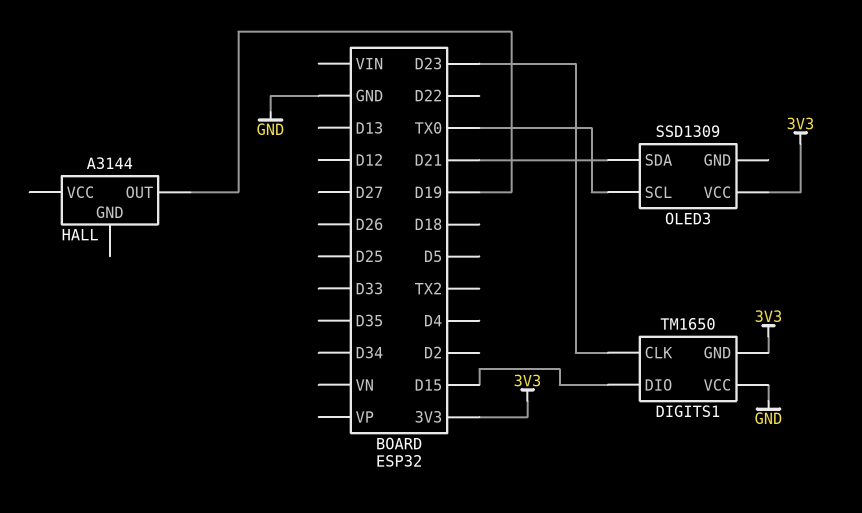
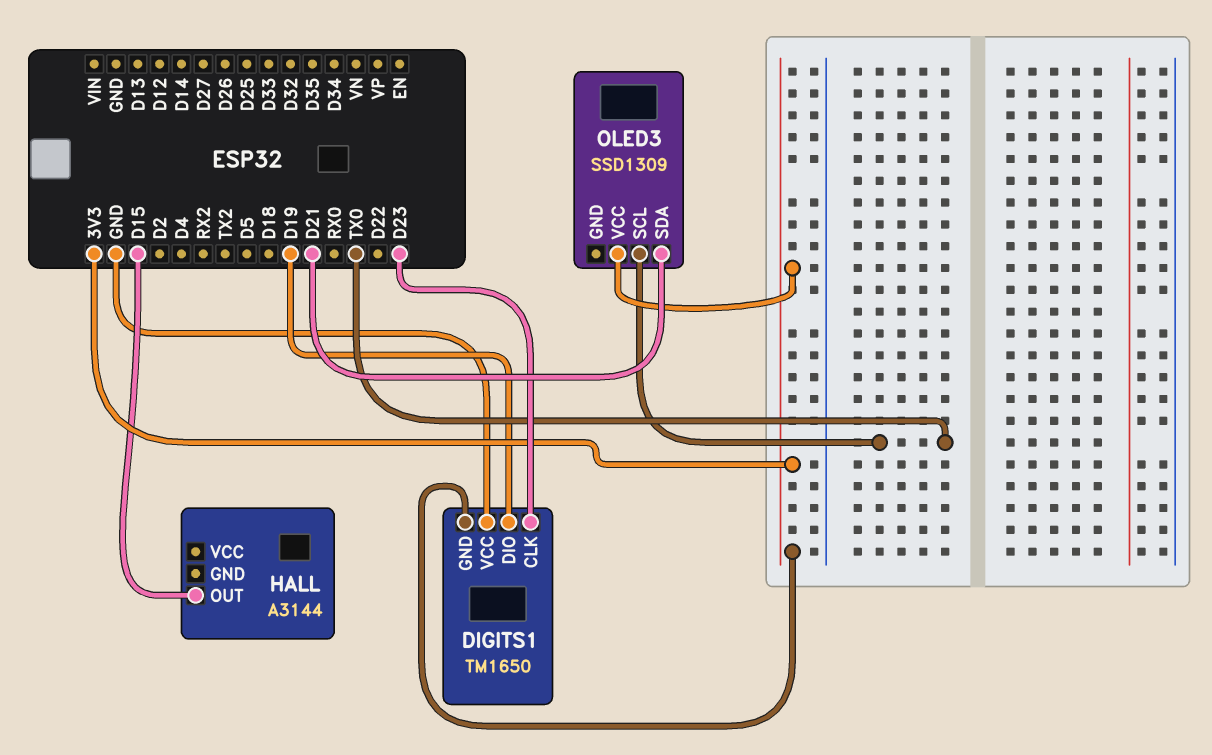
DIGITS1 pin DIO: D15 -> D19
HALL pin OUT: D19 -> D15

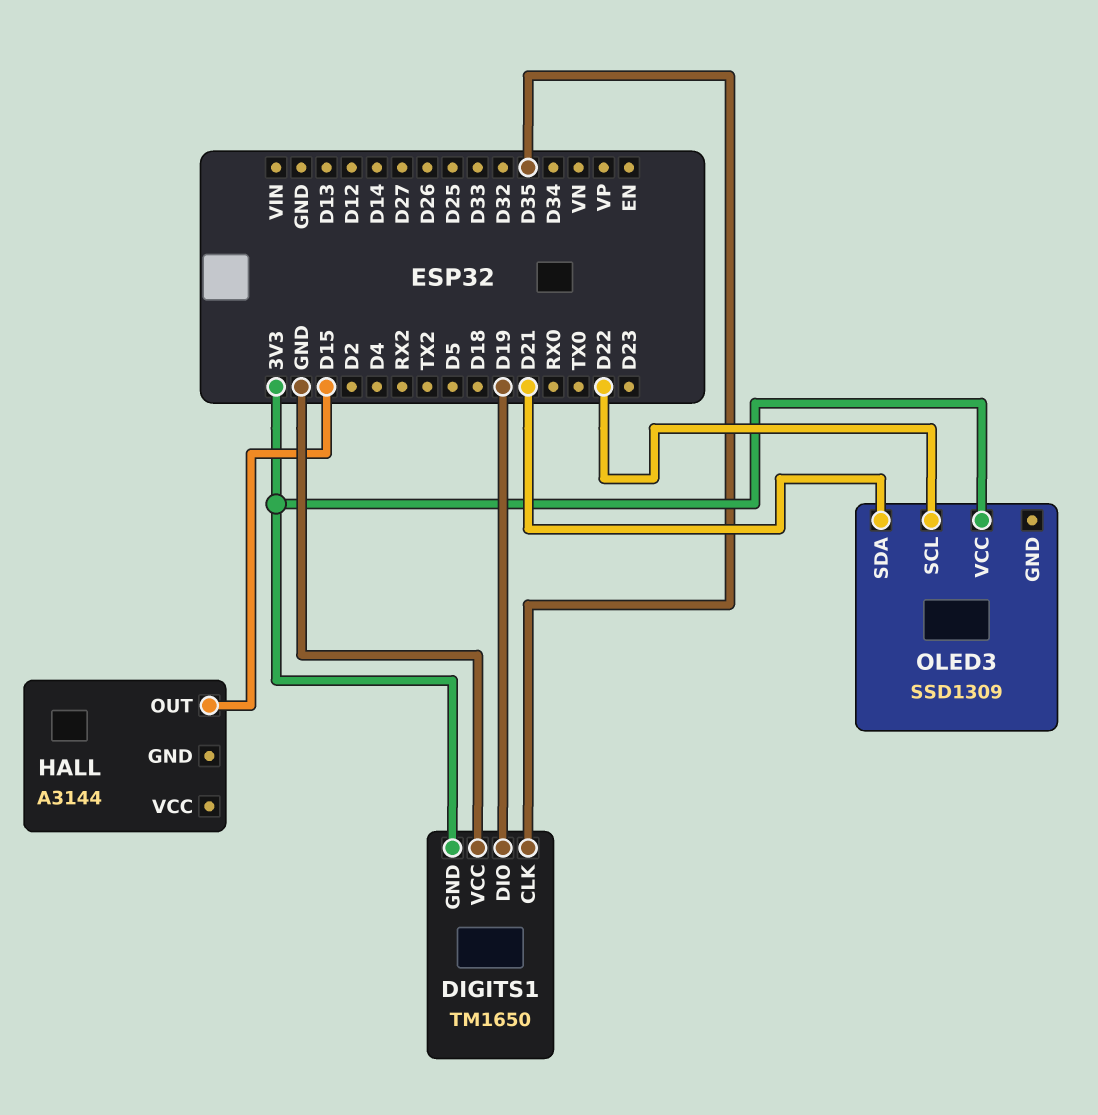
DIGITS1 pin CLK: D23 -> D35
OLED3 pin SCL: TX0 -> D22

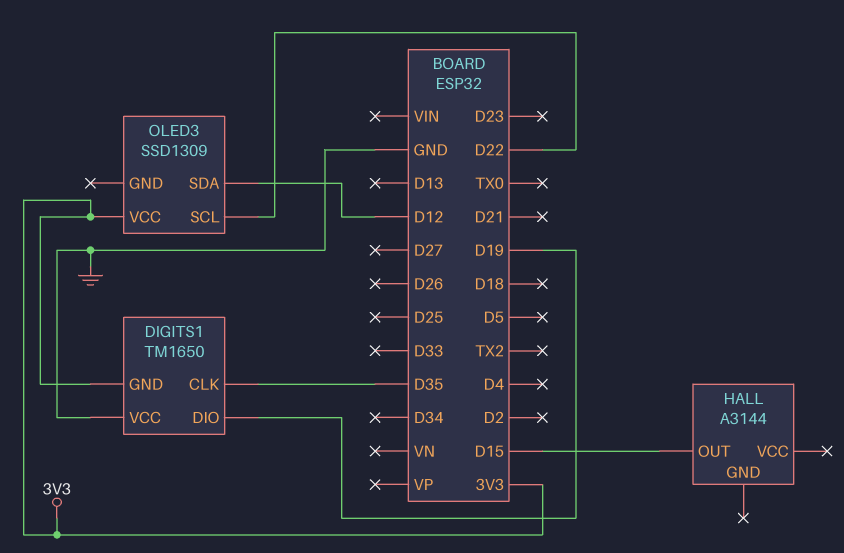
OLED3 pin SDA: D21 -> D12

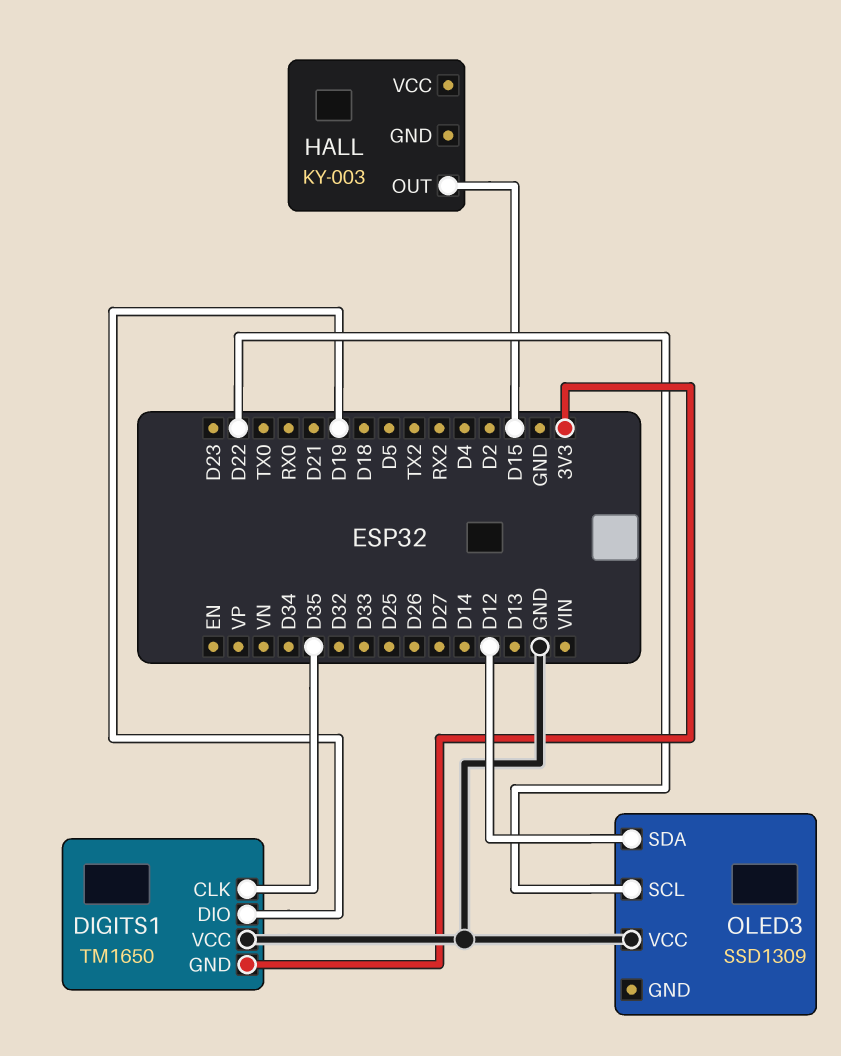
HALL: A3144 -> KY-003
OLED3 pin VCC: 3V3 -> GND

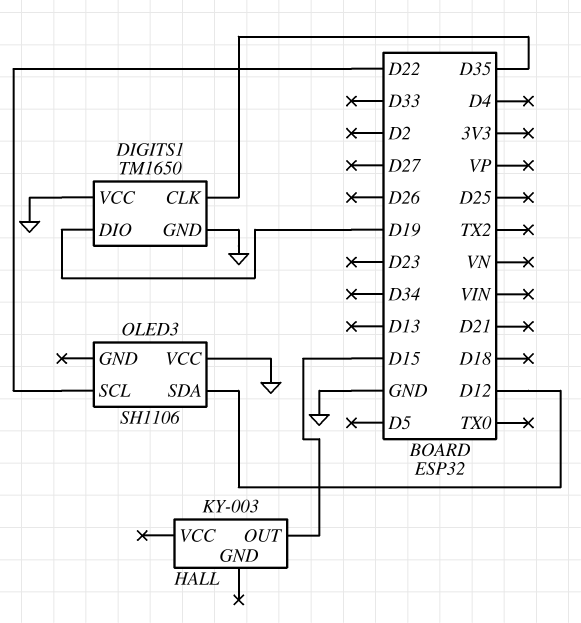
DIGITS1 pin GND: 3V3 -> GND
OLED3: SSD1309 -> SH1106

